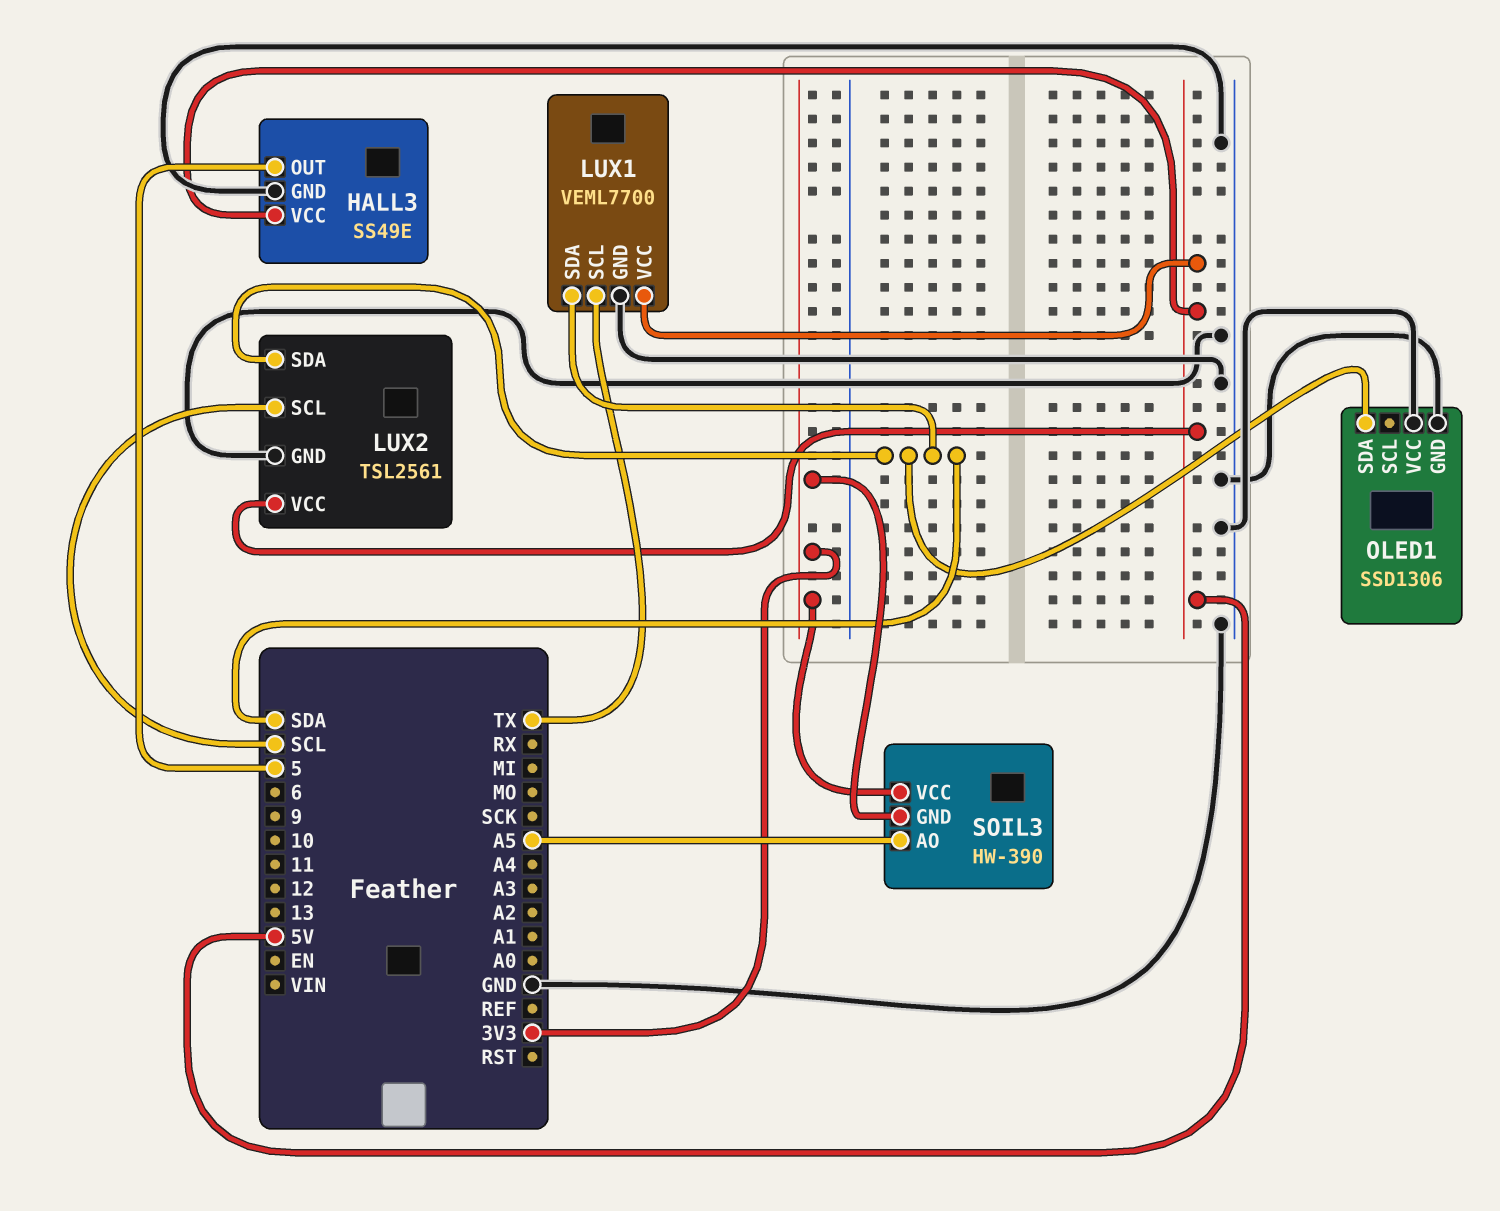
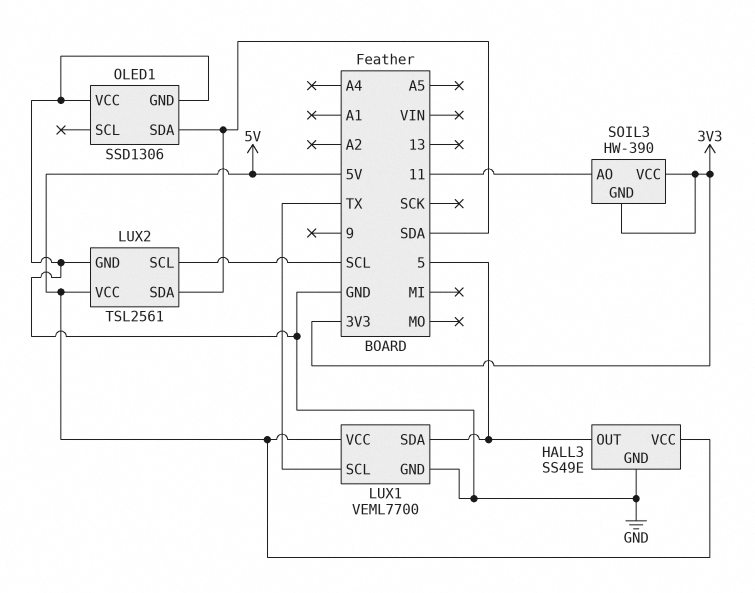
LUX1 pin SDA: SDA -> 5
SOIL3 pin AO: A5 -> 11

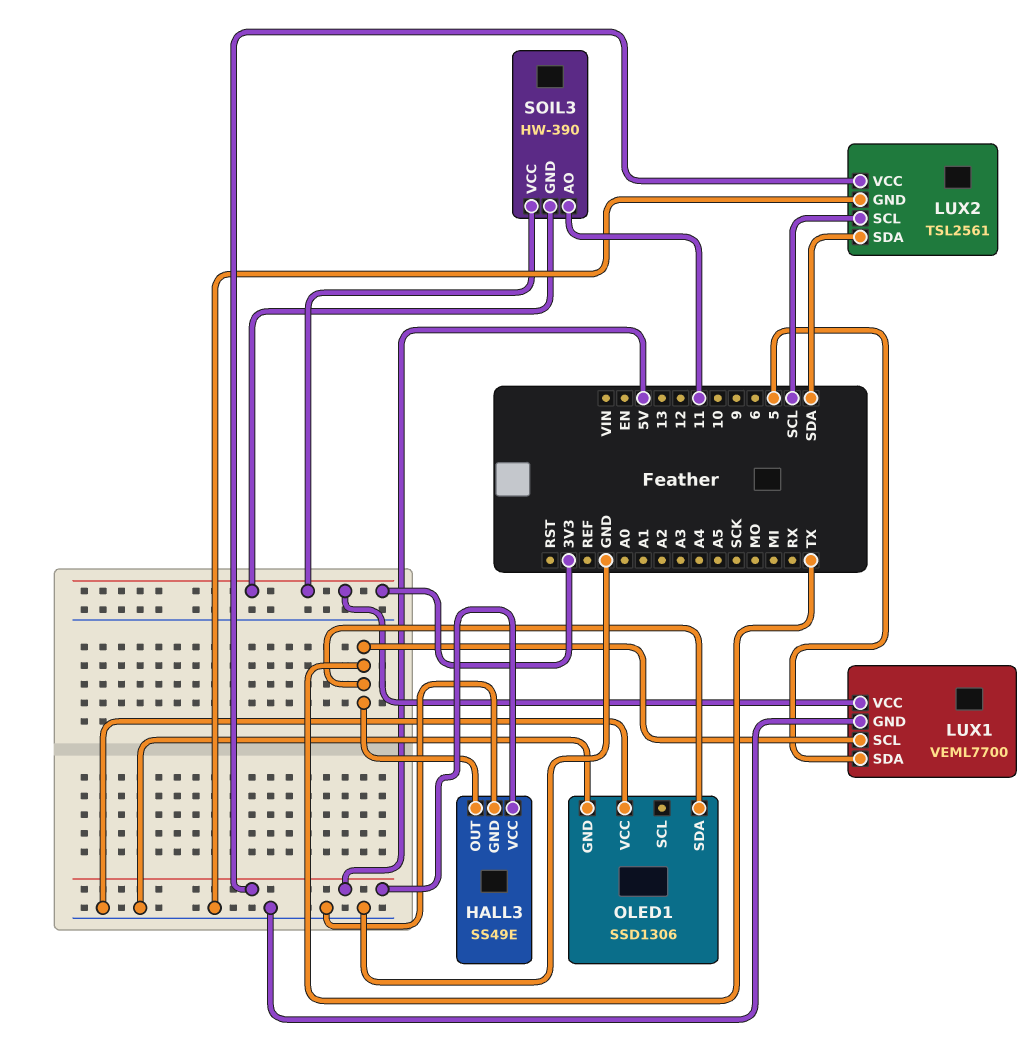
HALL3 pin OUT: 5 -> TX
LUX1 pin VCC: 5V -> 3V3
OLED1 pin SDA: SDA -> TX

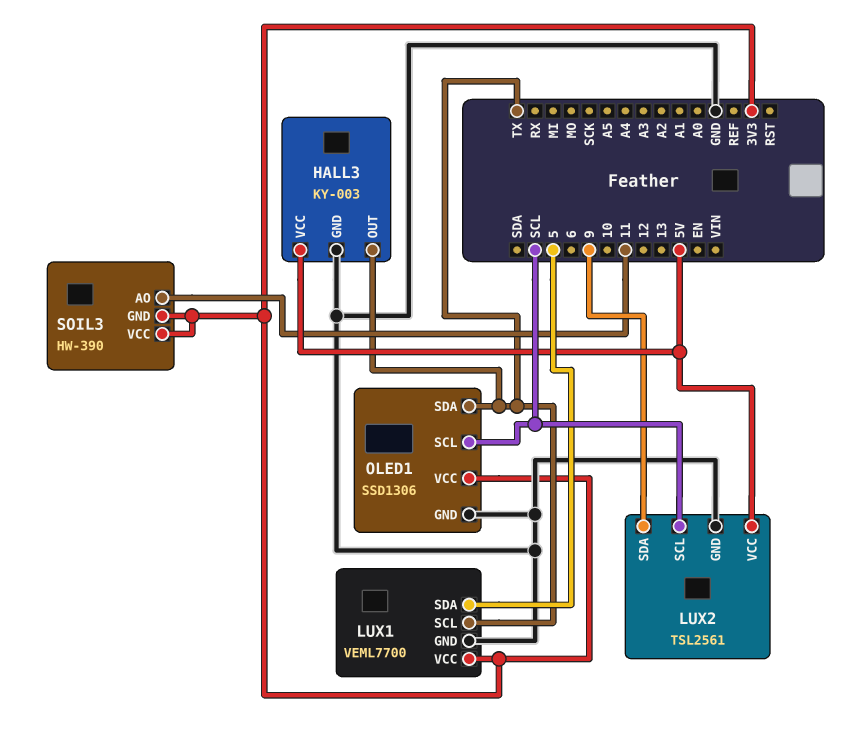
HALL3: SS49E -> KY-003
LUX2 pin SDA: SDA -> 9
OLED1 pin SCL: none -> SCL
OLED1 pin VCC: GND -> 3V3

